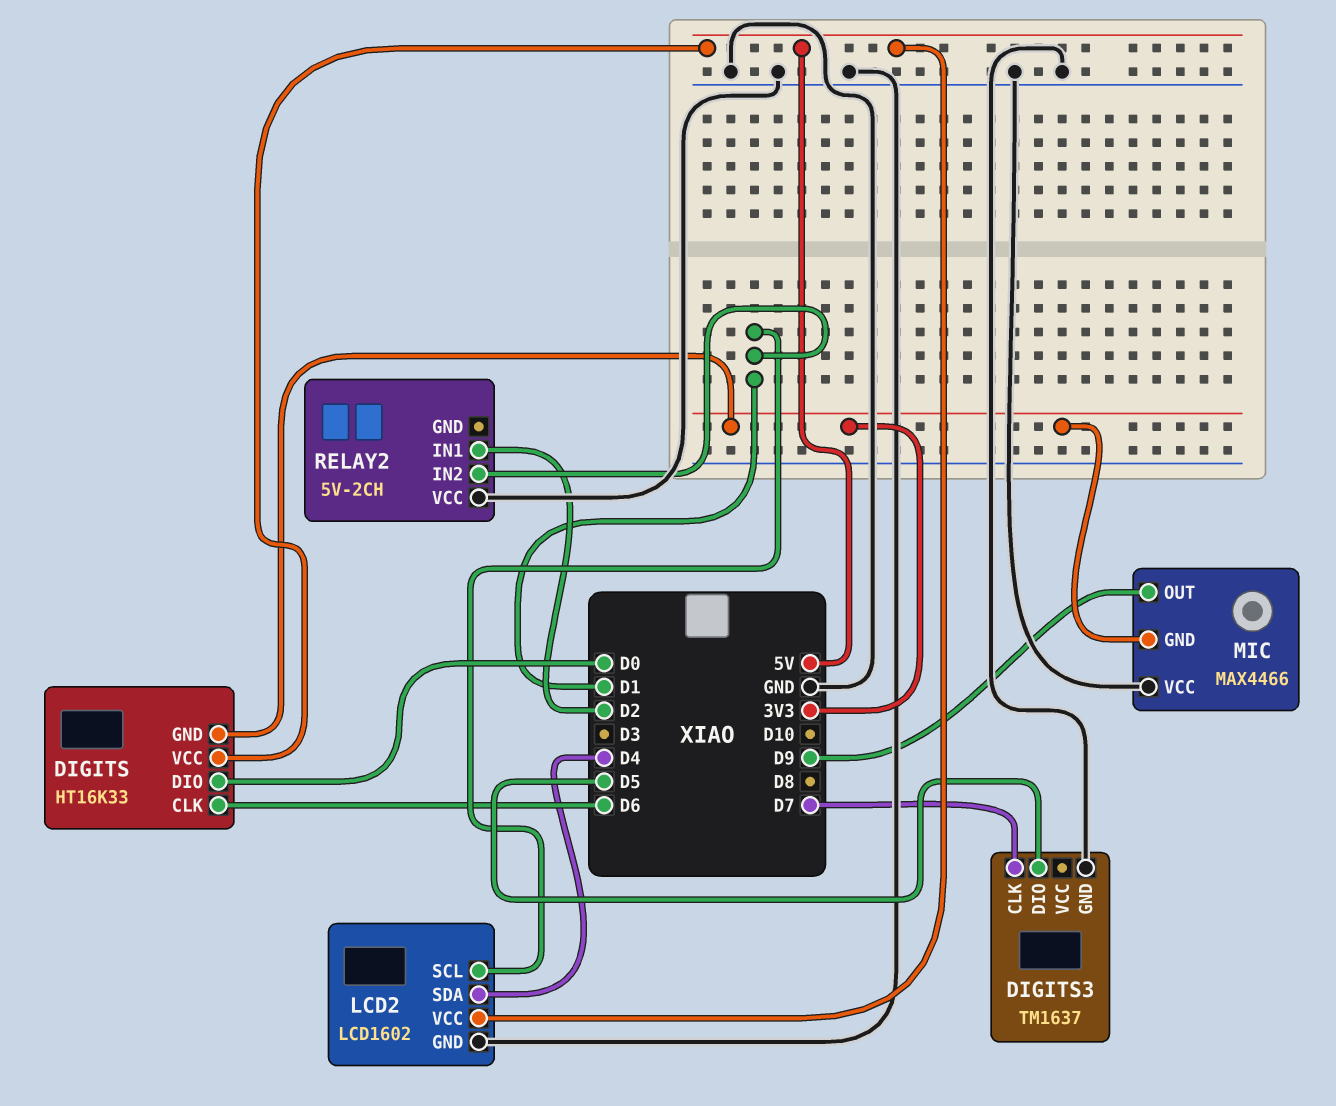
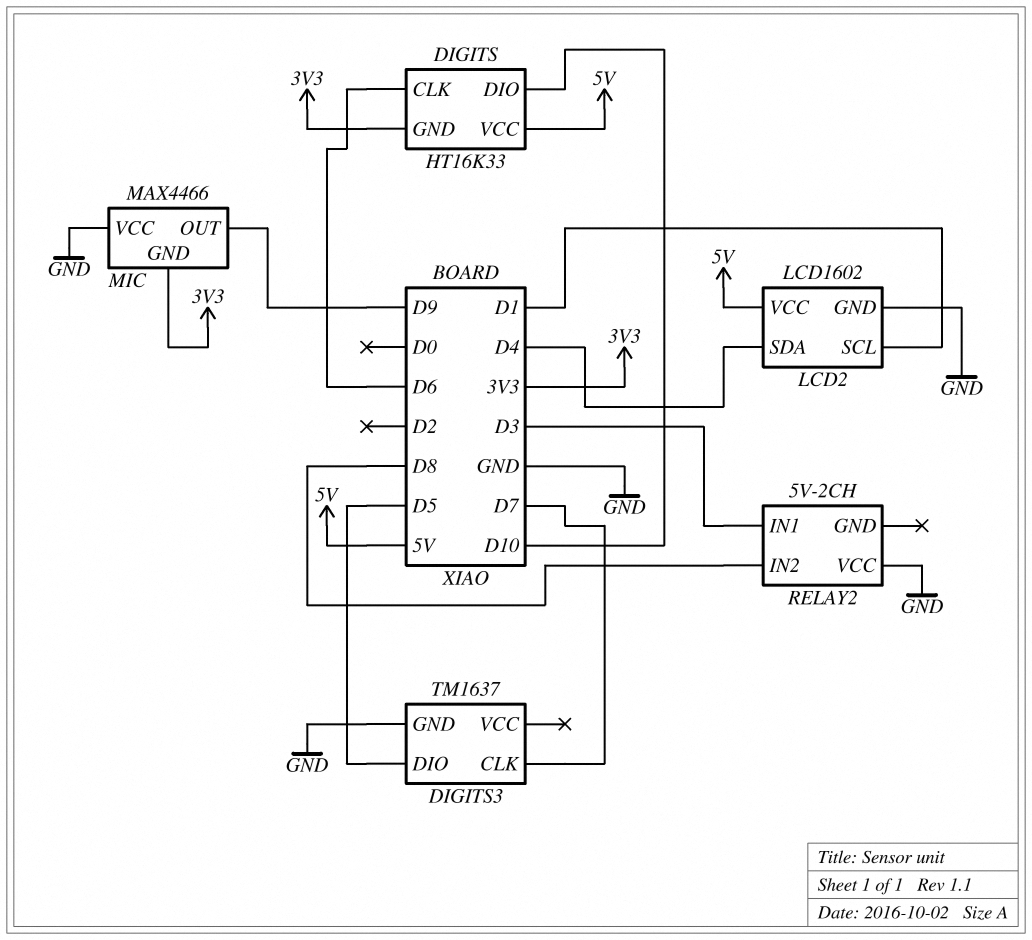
DIGITS pin DIO: D0 -> D10
RELAY2 pin IN1: D2 -> D3
RELAY2 pin IN2: D1 -> D8

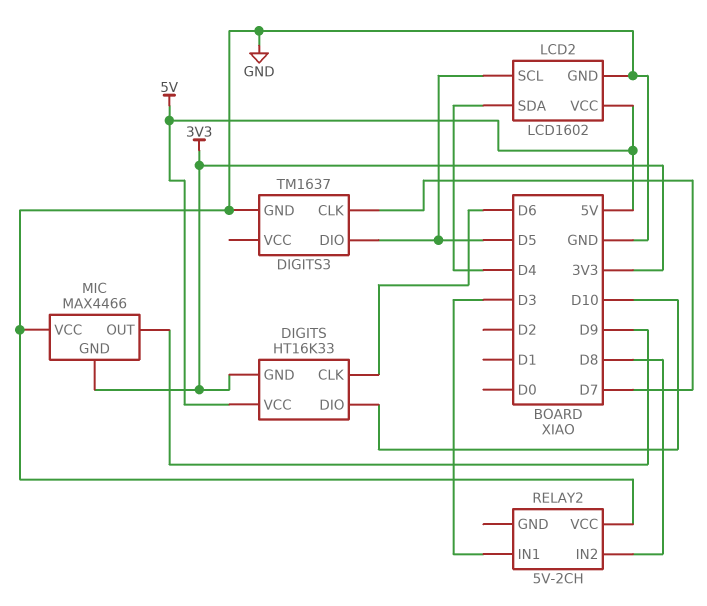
LCD2 pin SCL: D1 -> D5

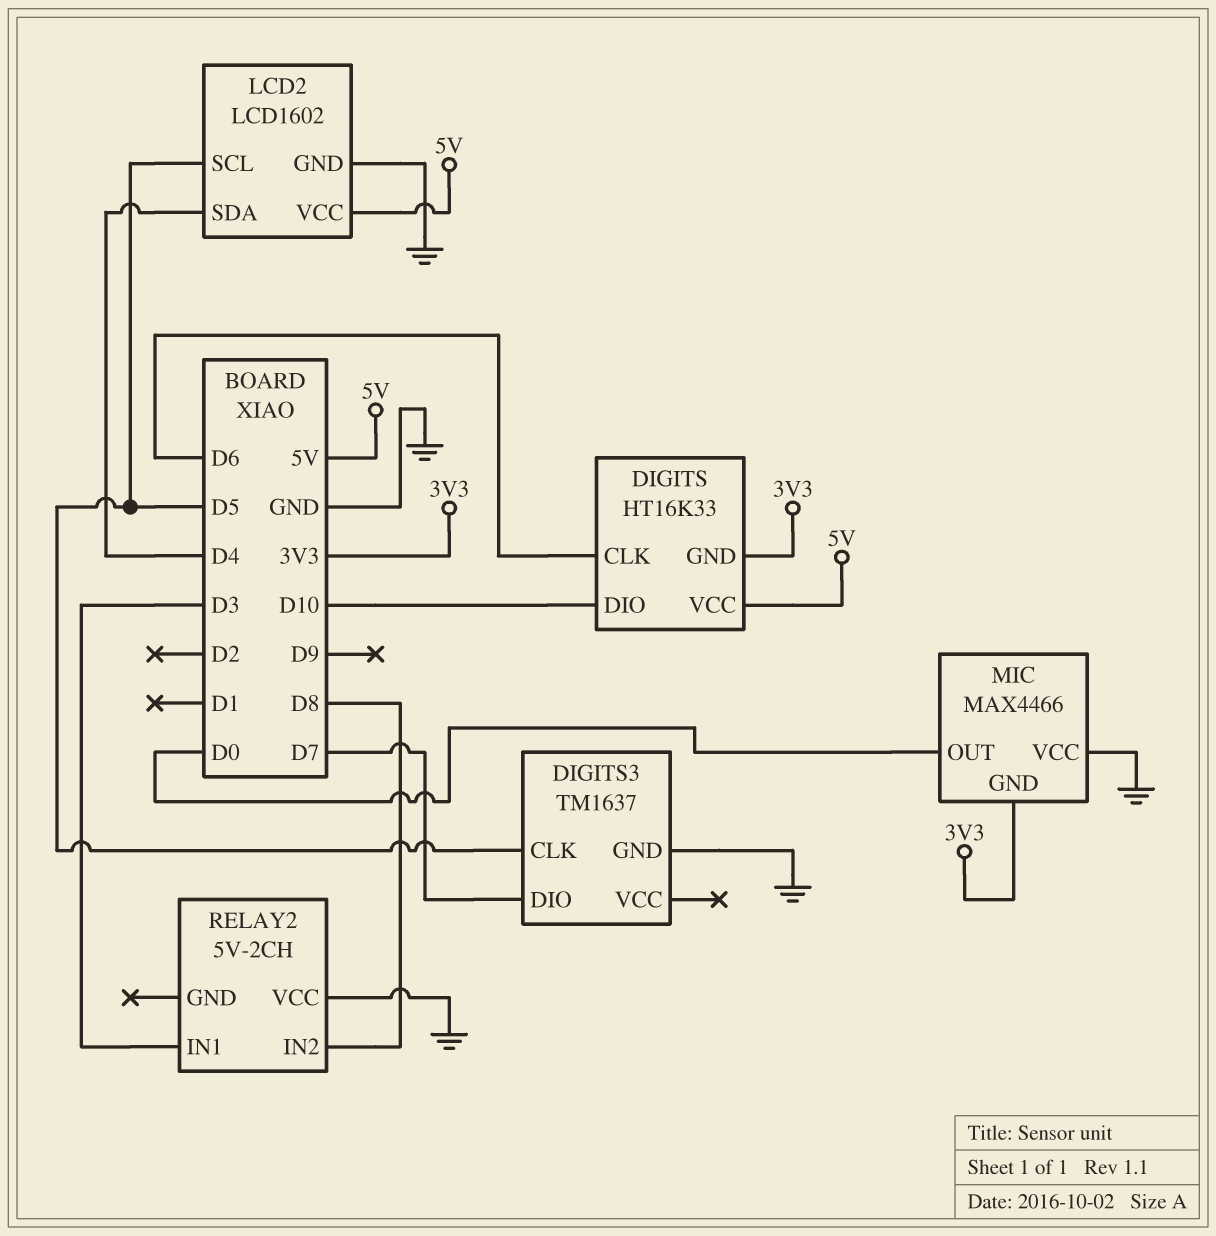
DIGITS3 pin CLK: D7 -> D5
DIGITS3 pin DIO: D5 -> D7
MIC pin OUT: D9 -> D0

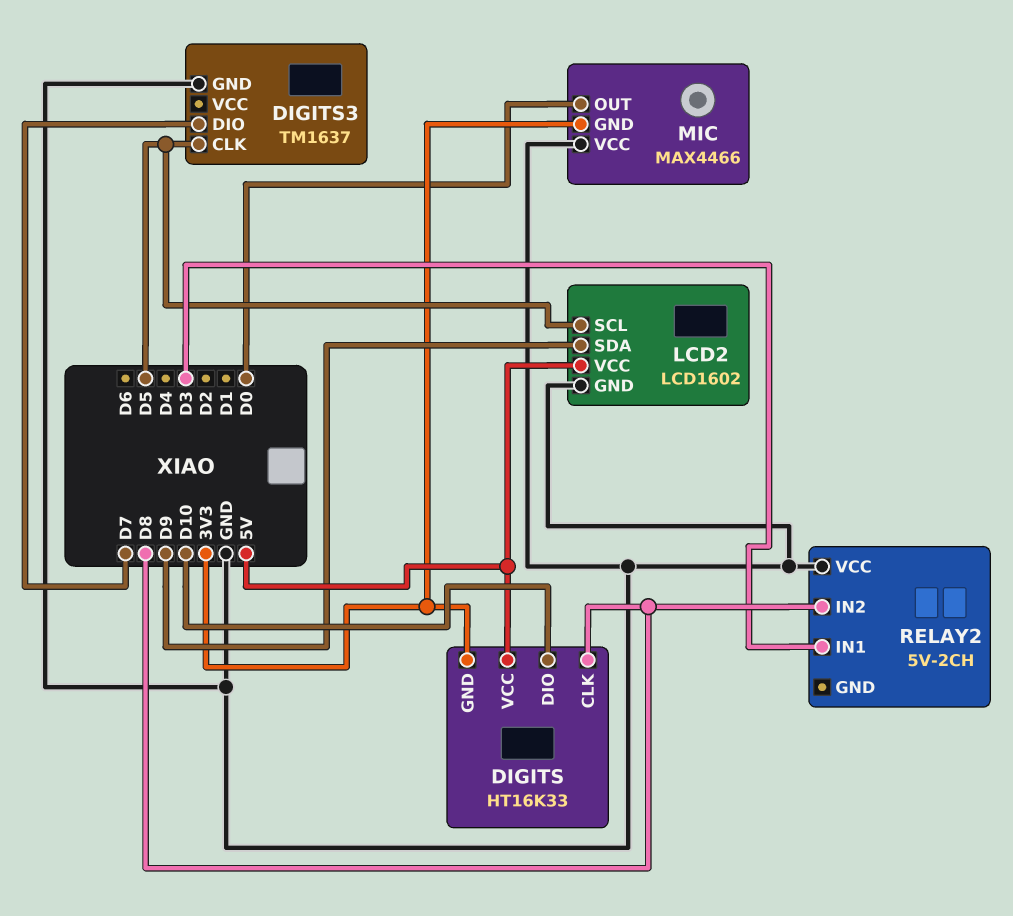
DIGITS pin CLK: D6 -> D8
LCD2 pin SDA: D4 -> D9

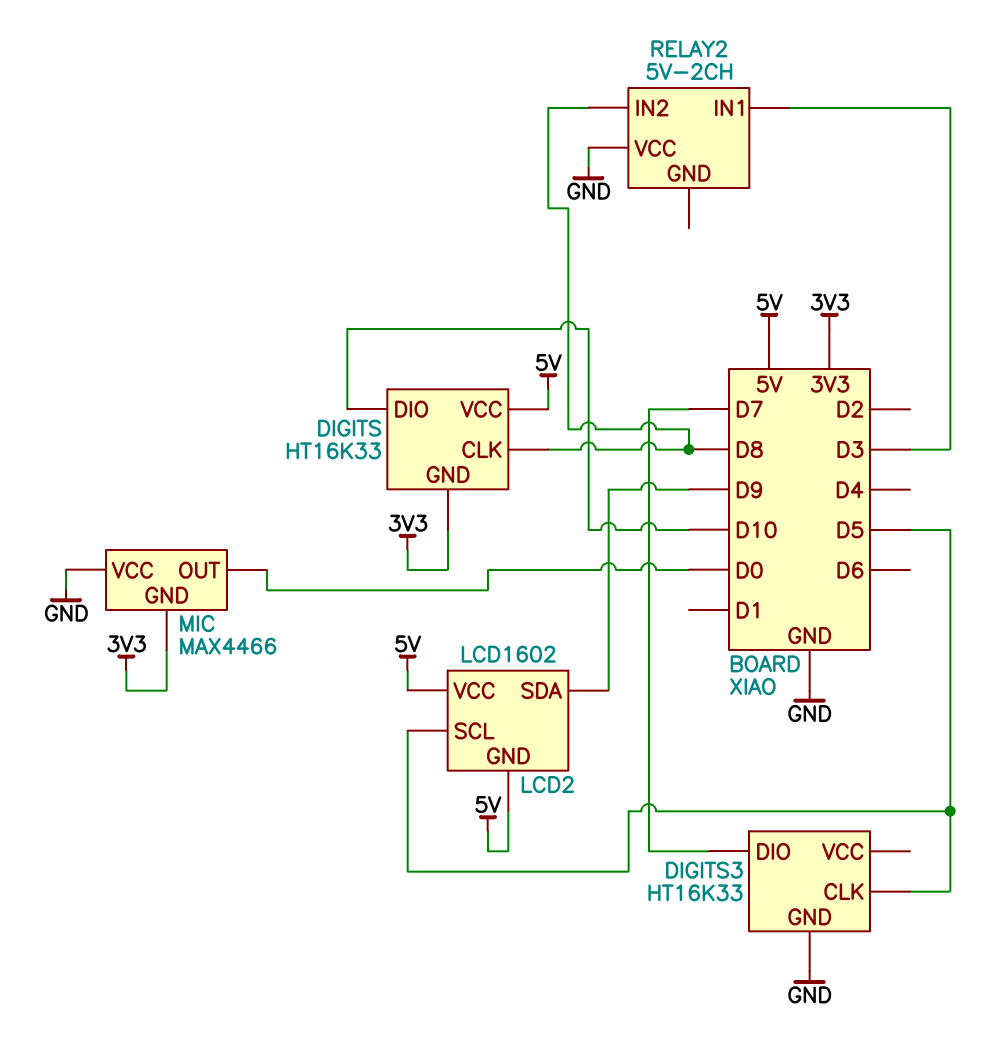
DIGITS3: TM1637 -> HT16K33
LCD2 pin GND: GND -> 5V

